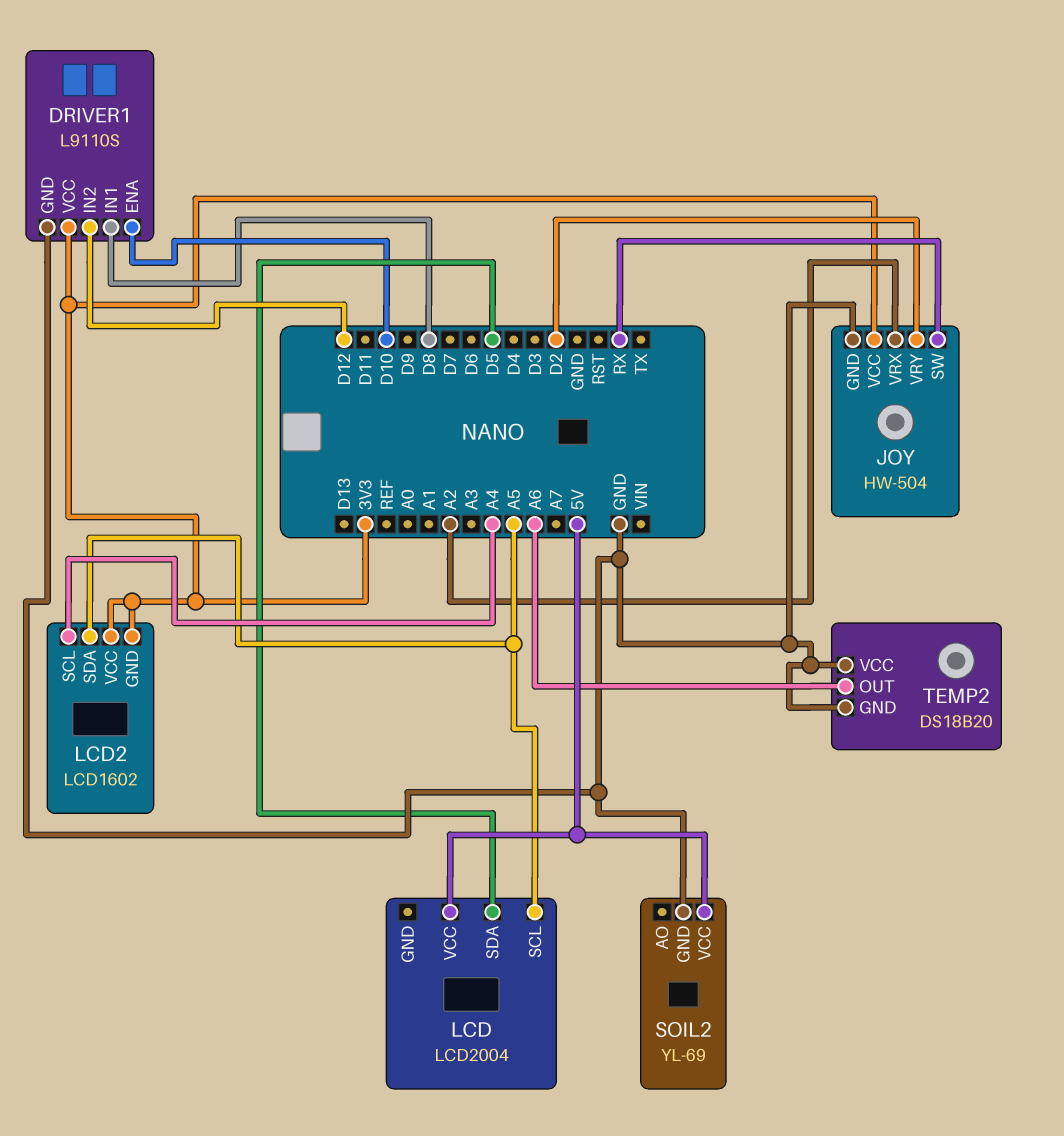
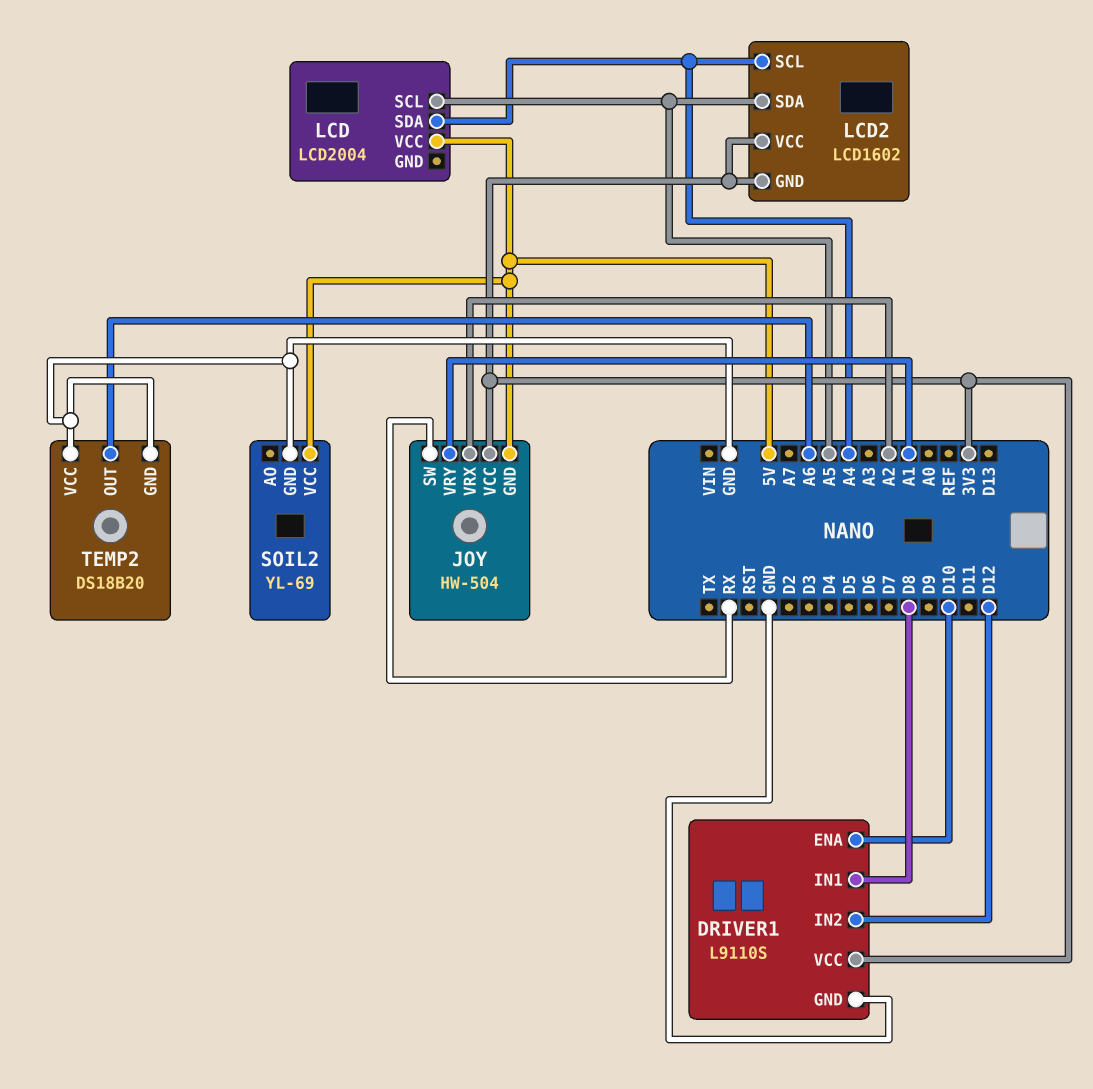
JOY pin GND: GND -> 5V
JOY pin VRY: D2 -> A1
LCD pin SDA: D5 -> A4

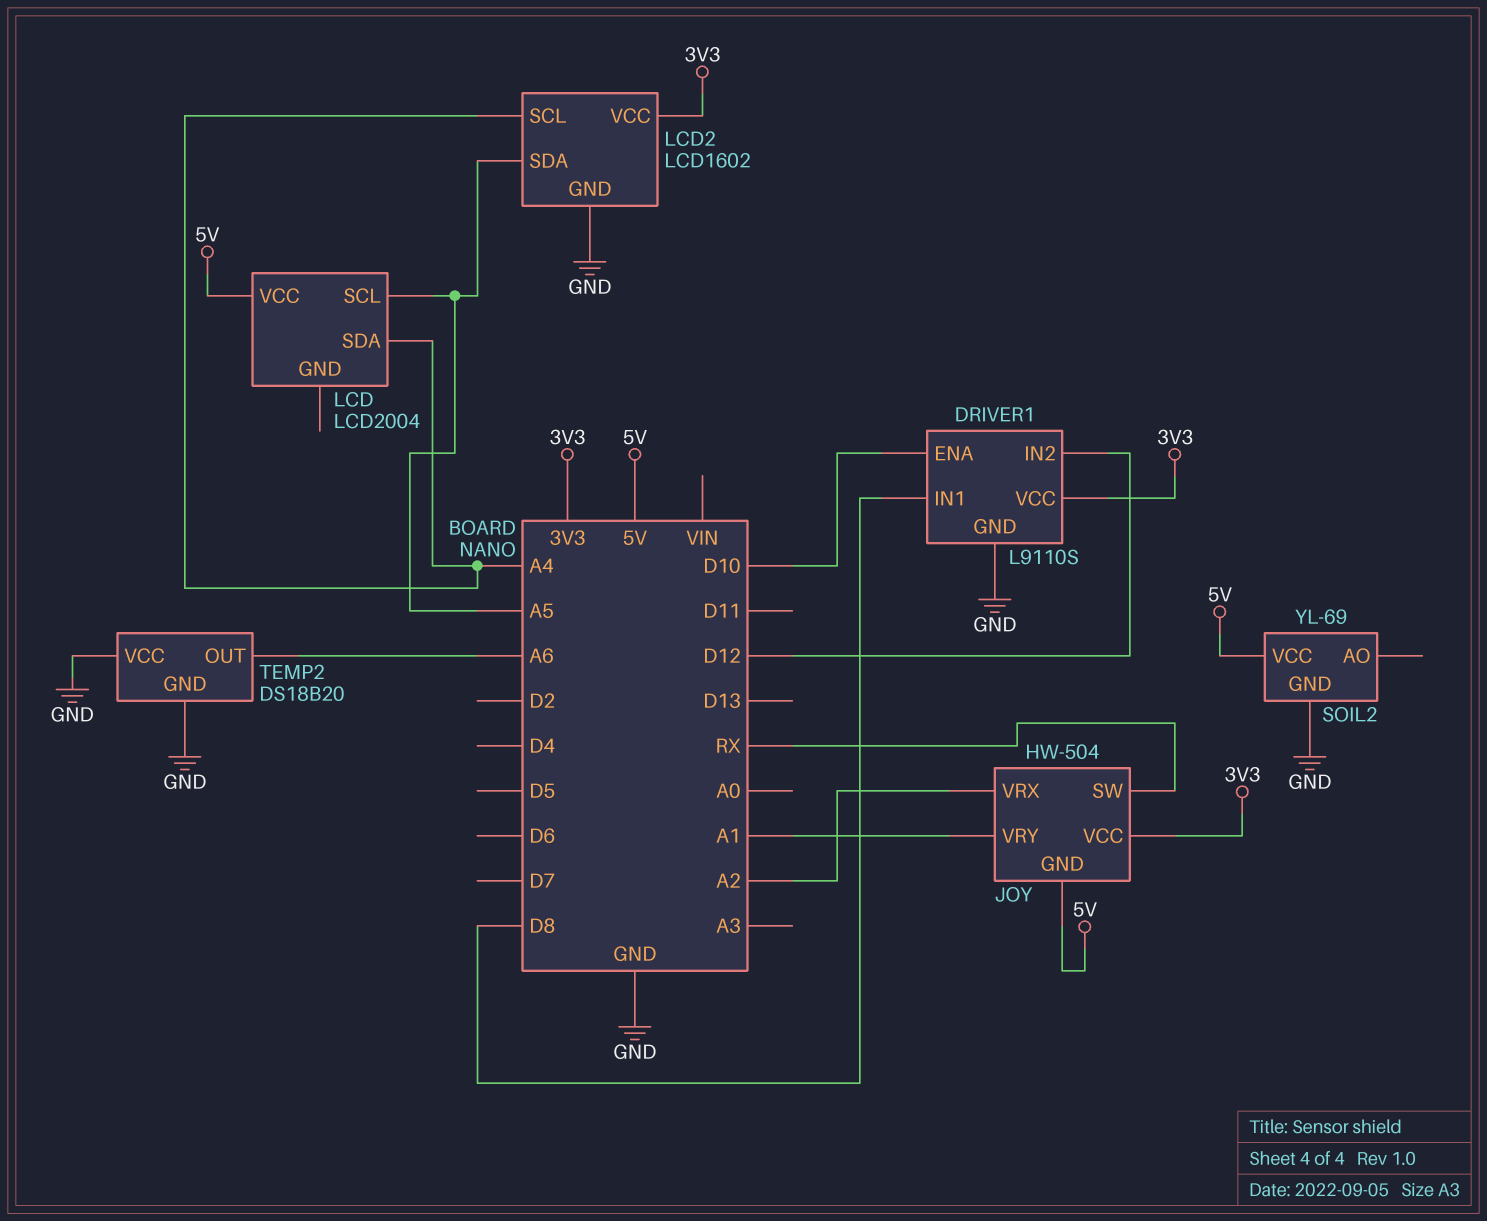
LCD2 pin GND: 3V3 -> GND

